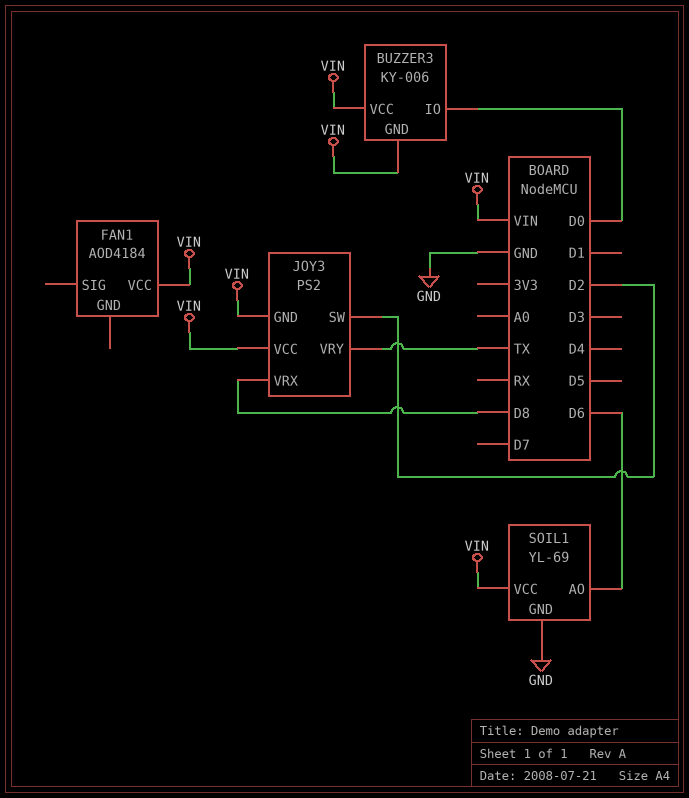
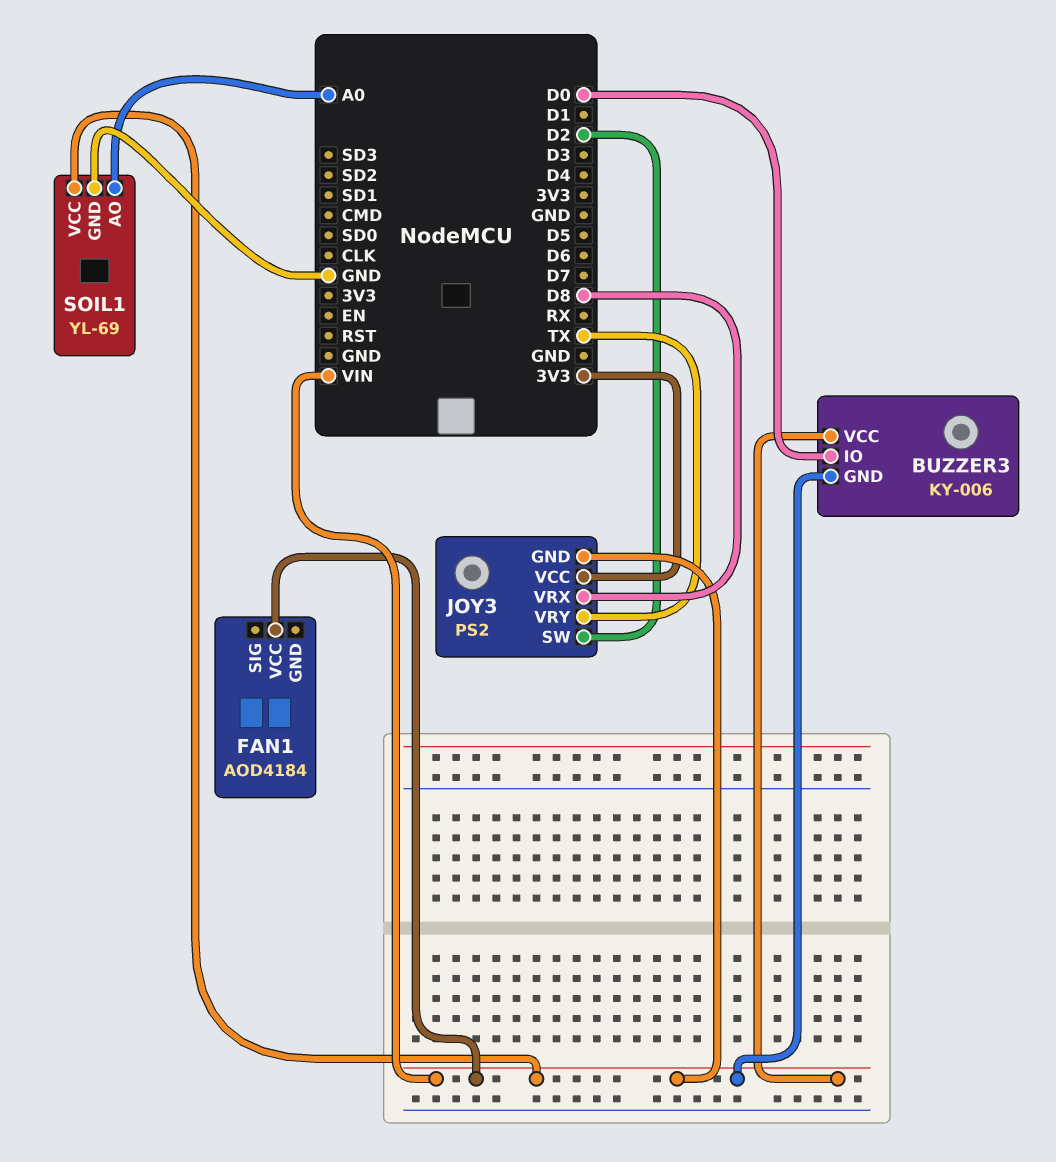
JOY3 pin VCC: VIN -> 3V3
SOIL1 pin AO: D6 -> A0

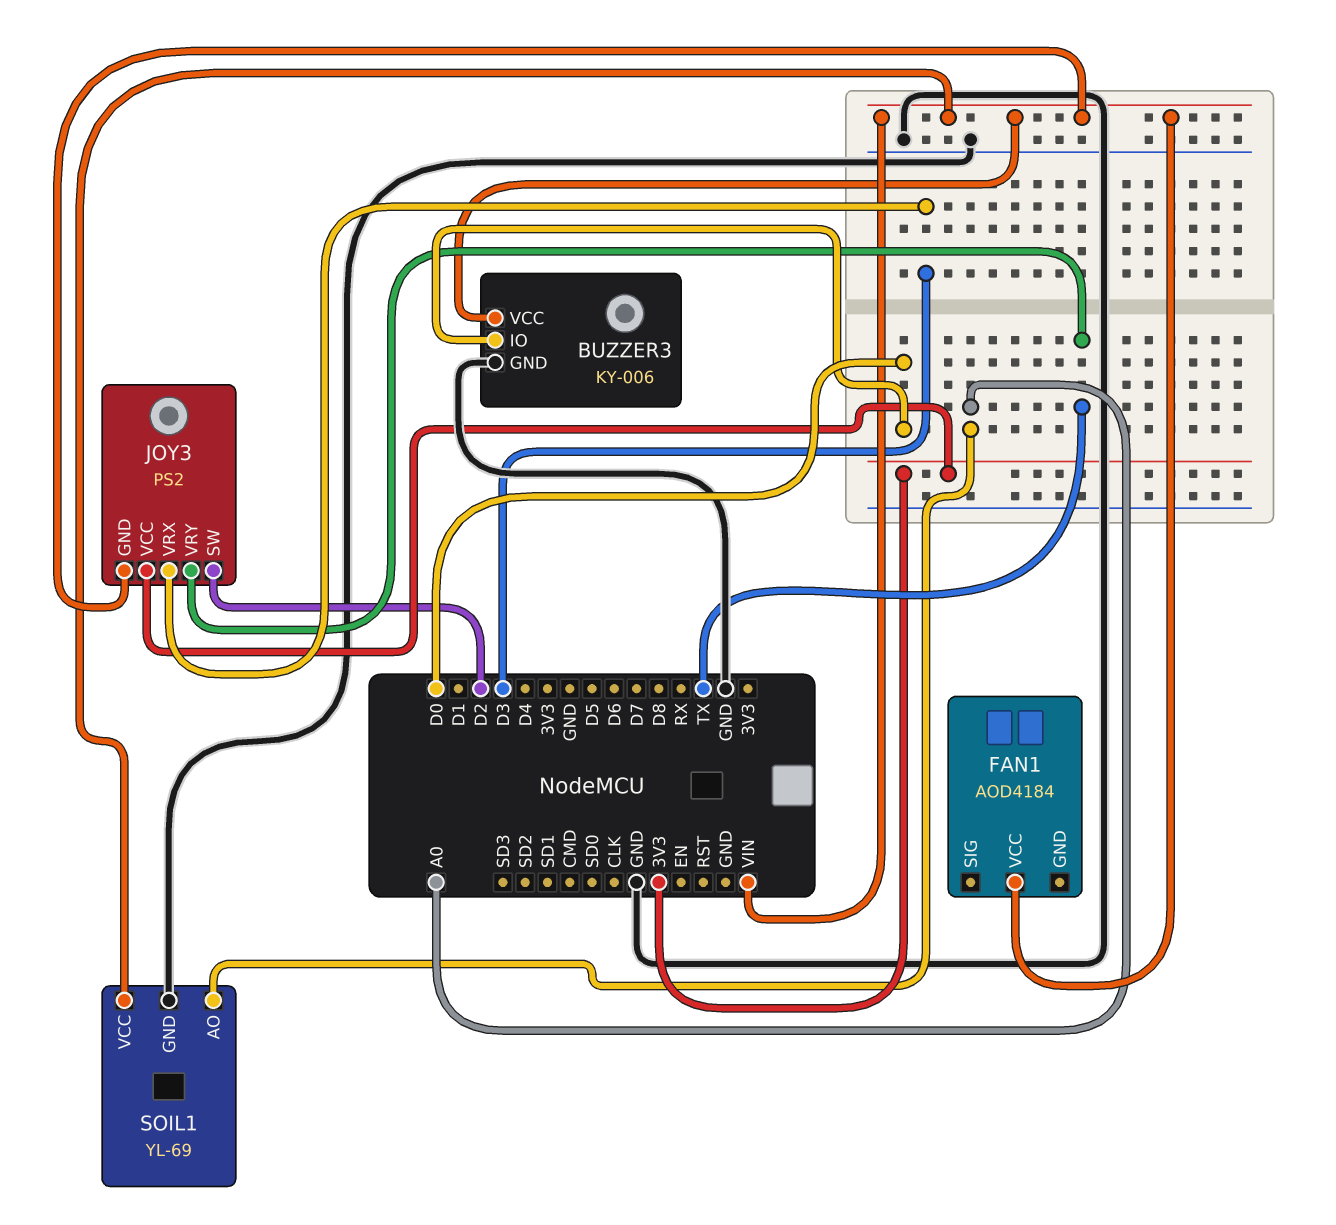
BUZZER3 pin GND: VIN -> GND
JOY3 pin VRX: D8 -> D3

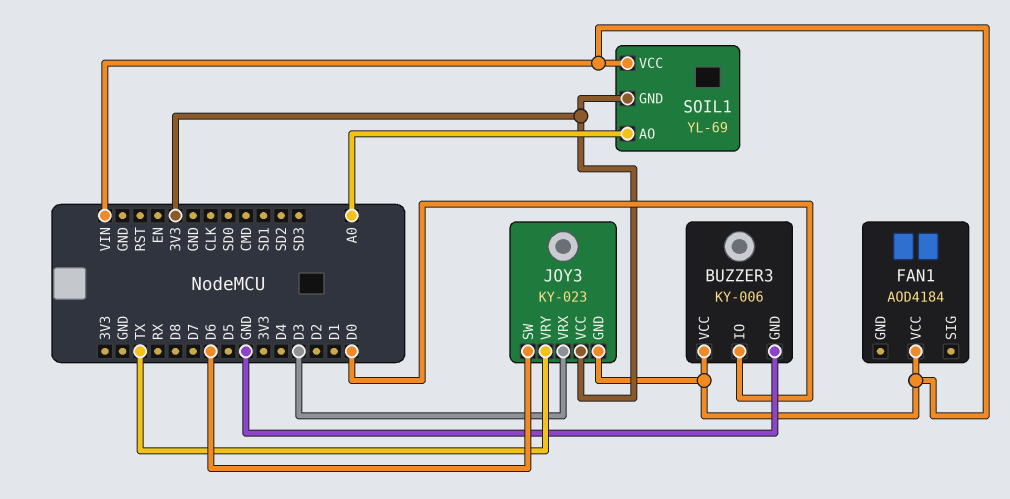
JOY3: PS2 -> KY-023
JOY3 pin SW: D2 -> D6
SOIL1 pin GND: GND -> 3V3

